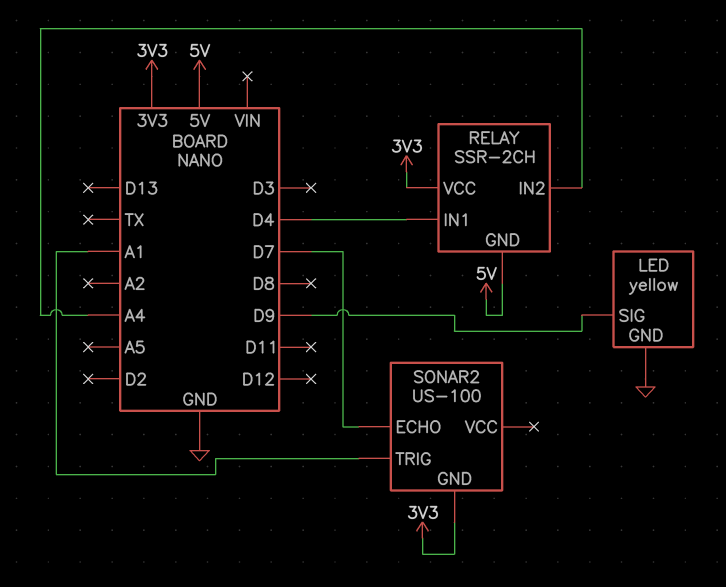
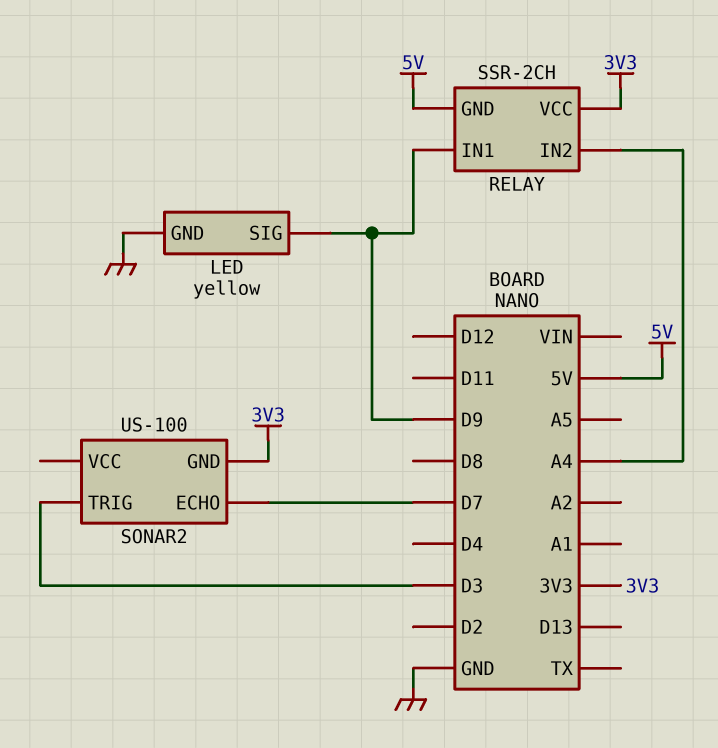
RELAY pin IN1: D4 -> D9
SONAR2 pin TRIG: A1 -> D3

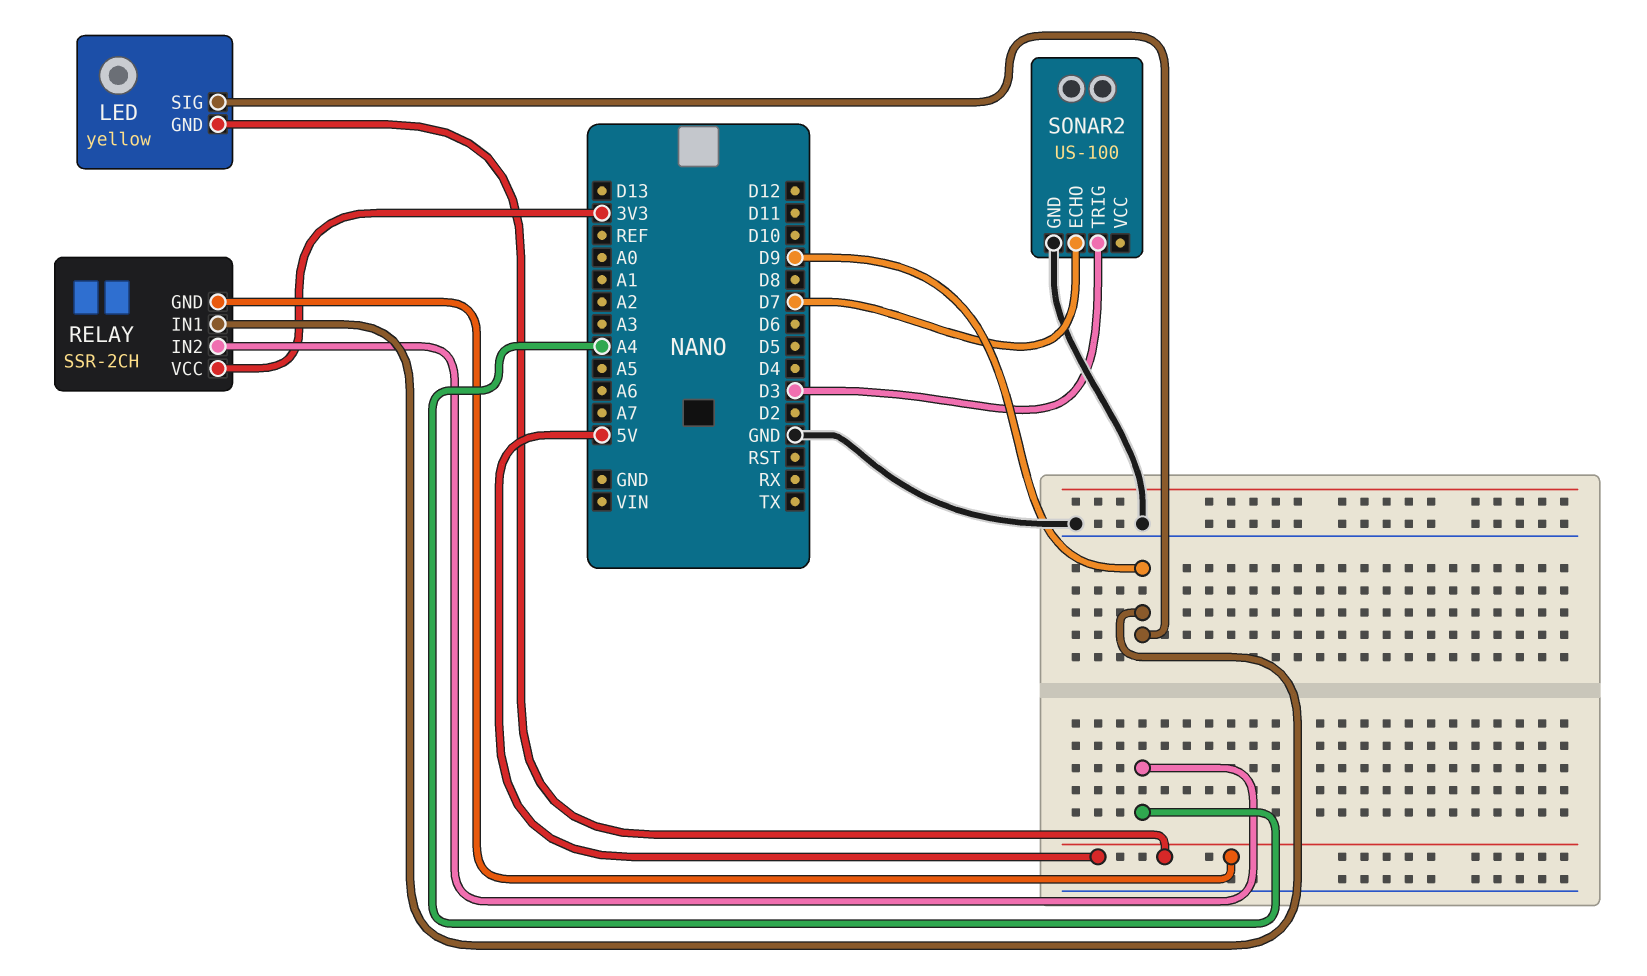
LED pin GND: GND -> 5V
SONAR2 pin GND: 3V3 -> GND

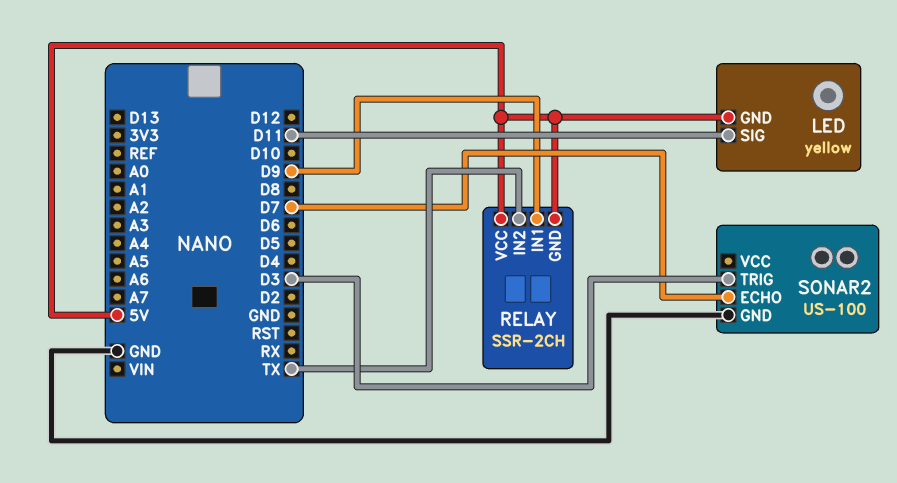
LED pin SIG: D9 -> D11
RELAY pin IN2: A4 -> TX
RELAY pin VCC: 3V3 -> 5V

